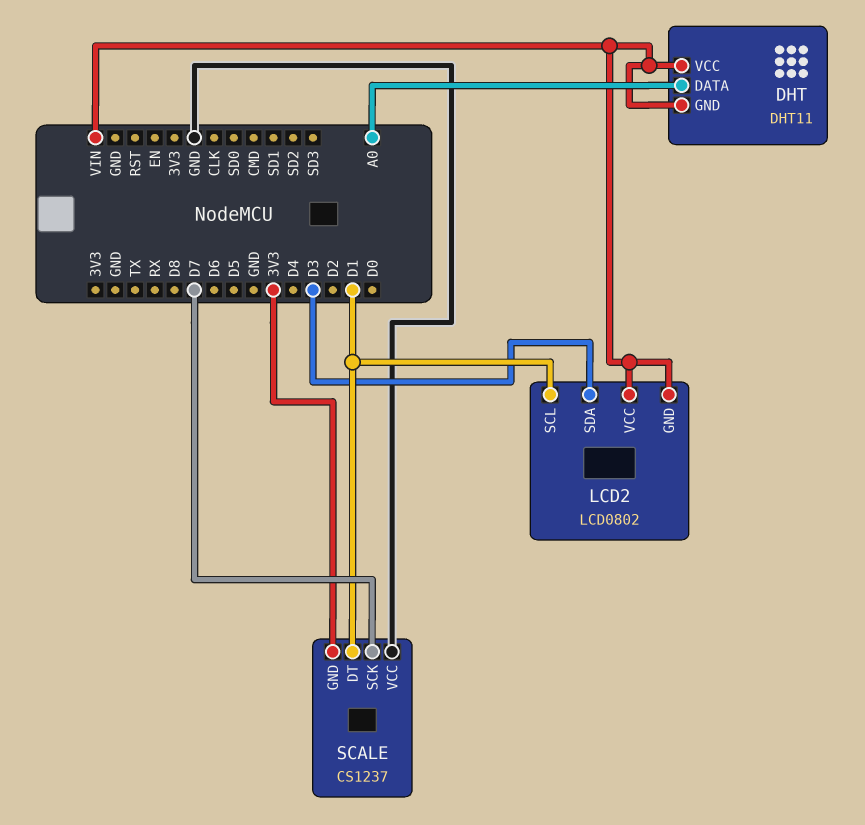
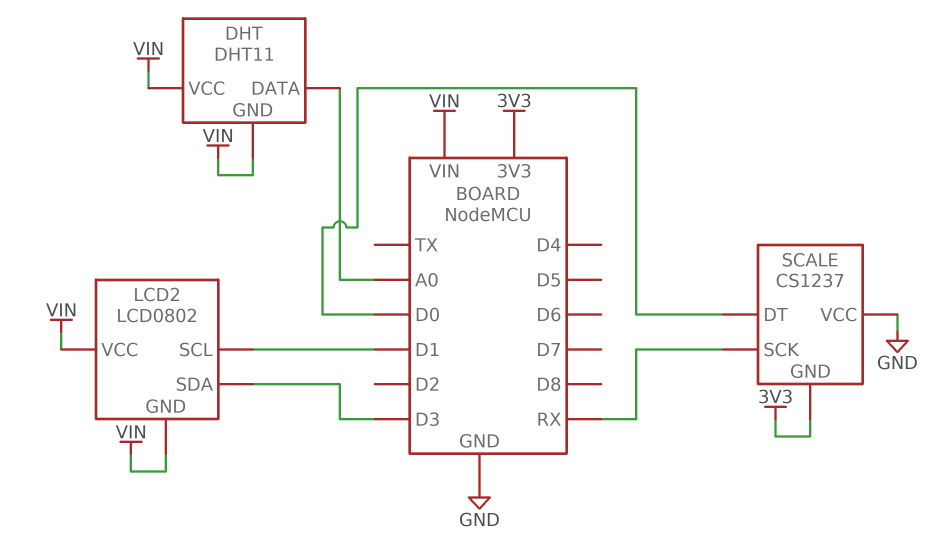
SCALE pin DT: D1 -> D0
SCALE pin SCK: D7 -> RX

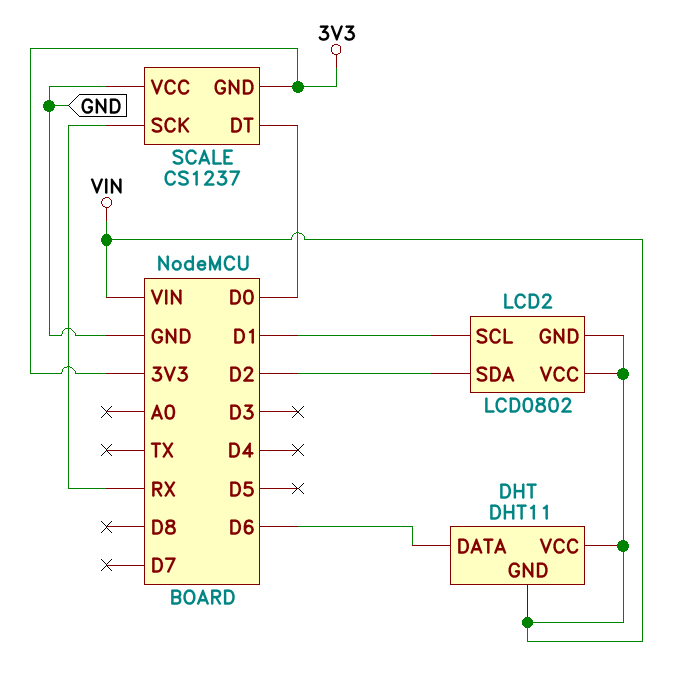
DHT pin DATA: A0 -> D6
LCD2 pin SDA: D3 -> D2

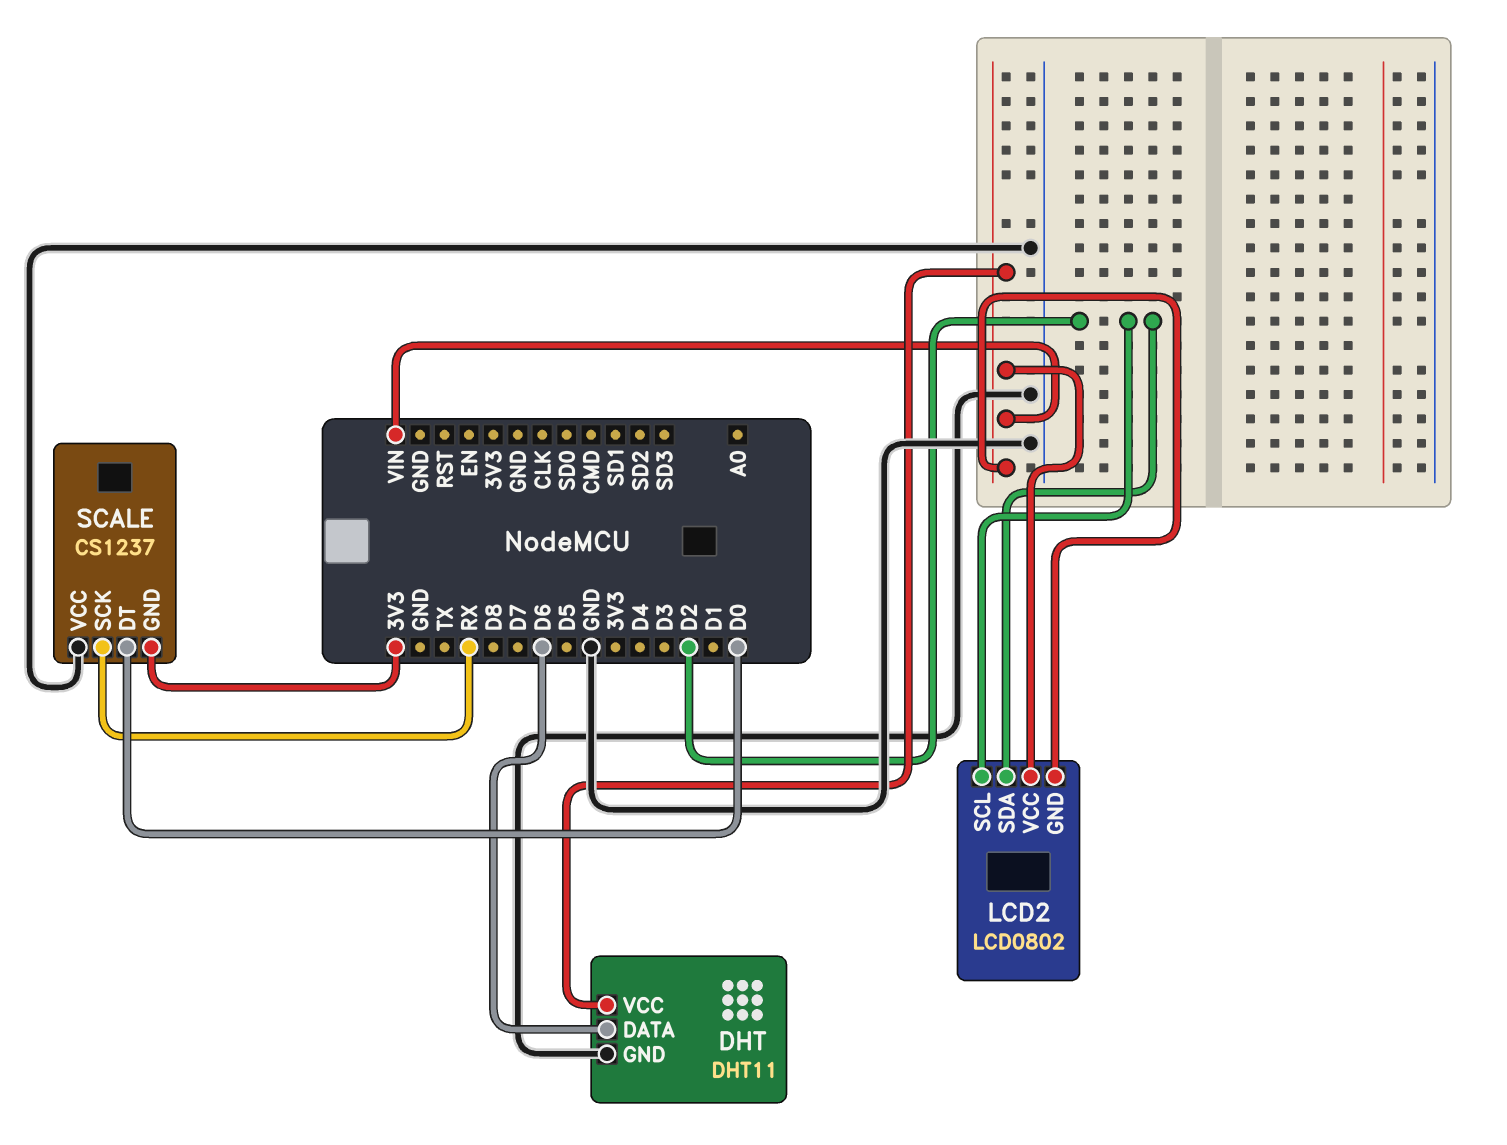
DHT pin GND: VIN -> GND
LCD2 pin SCL: D1 -> D2

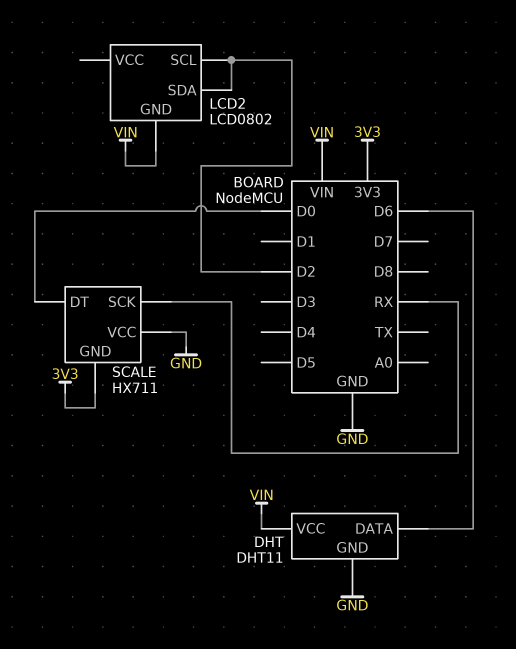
LCD2 pin VCC: VIN -> none
SCALE: CS1237 -> HX711

